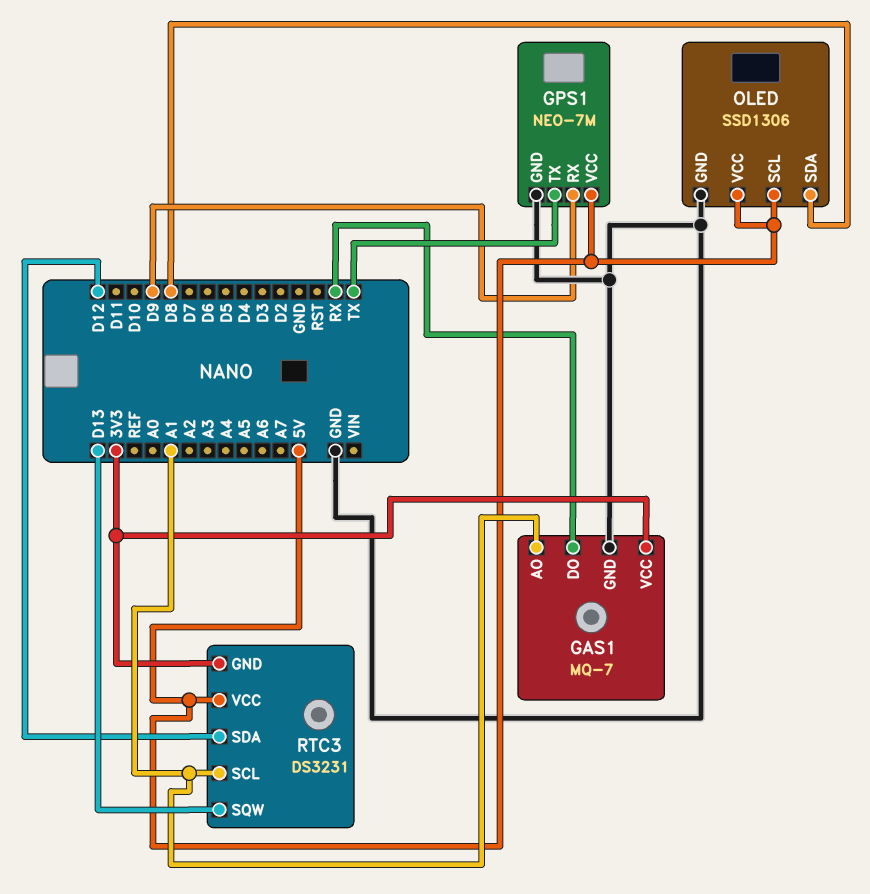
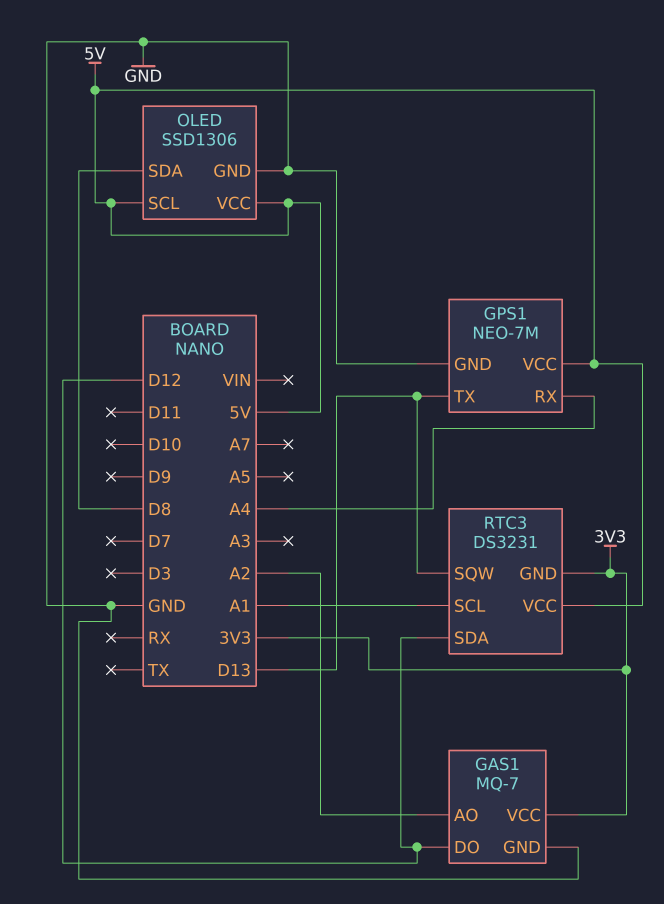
GAS1 pin AO: A1 -> A2
GAS1 pin DO: RX -> D12
GPS1 pin RX: D9 -> A4
GPS1 pin TX: TX -> D13

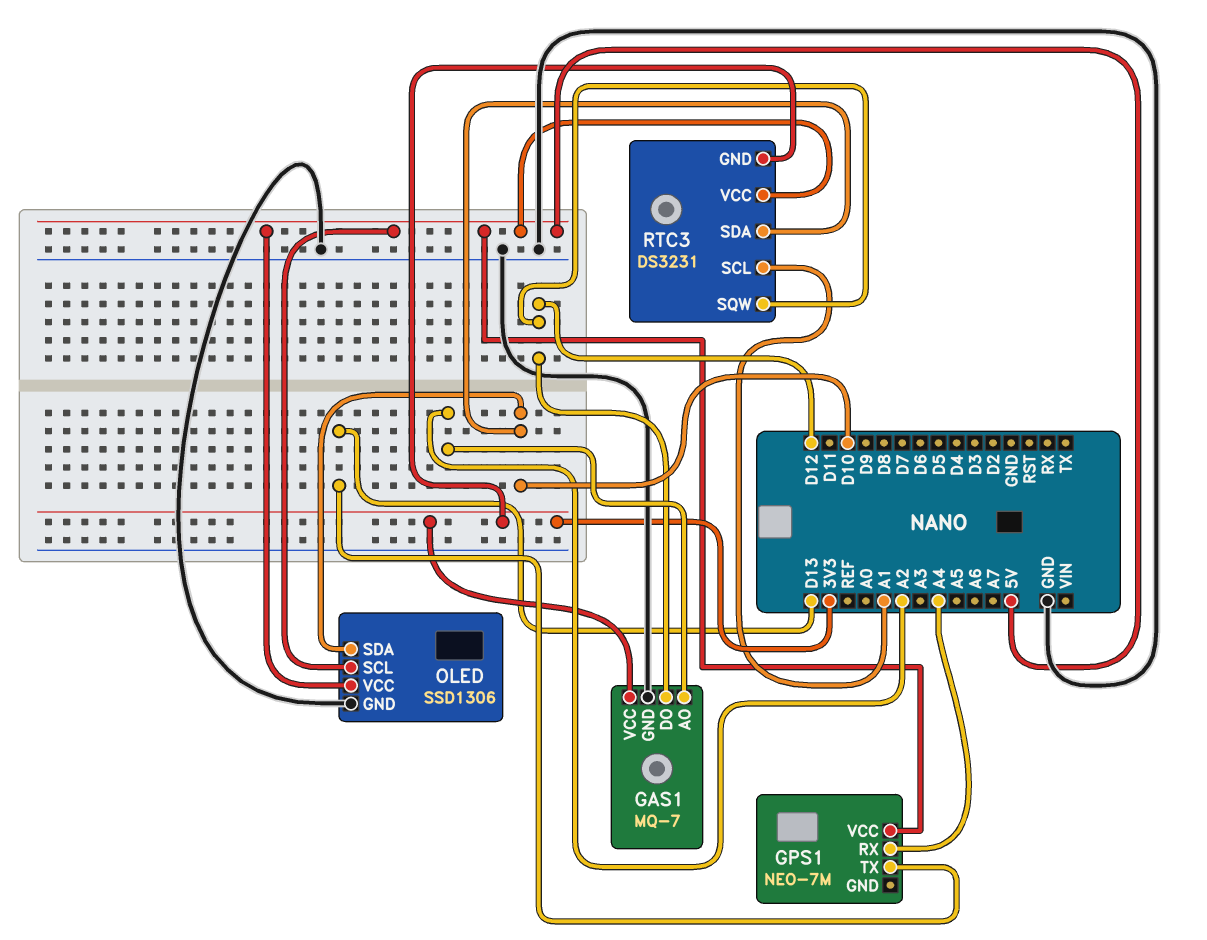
GPS1 pin GND: GND -> none
OLED pin SDA: D8 -> D10
RTC3 pin SDA: D12 -> D10
RTC3 pin SQW: D13 -> D12

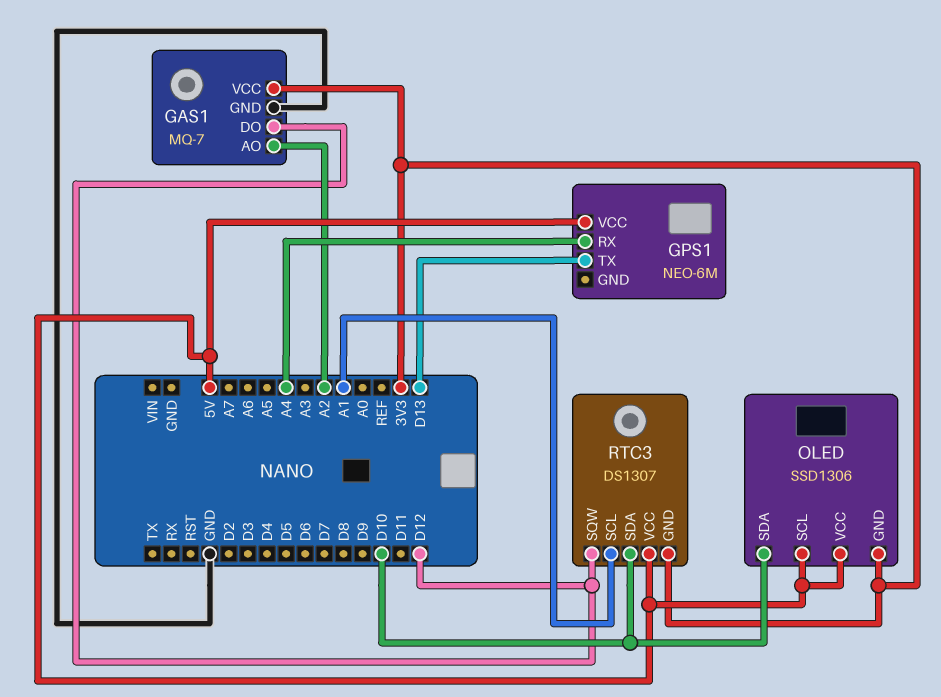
GPS1: NEO-7M -> NEO-6M
OLED pin GND: GND -> 3V3
RTC3: DS3231 -> DS1307

